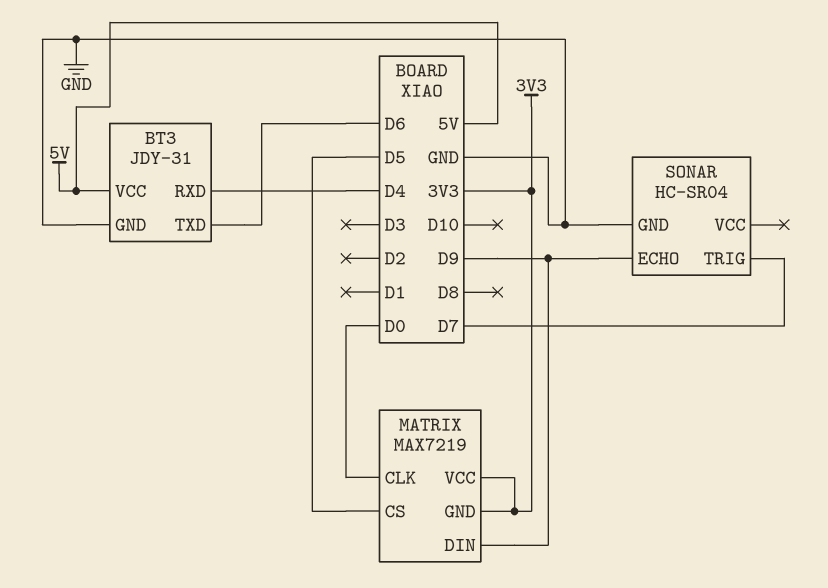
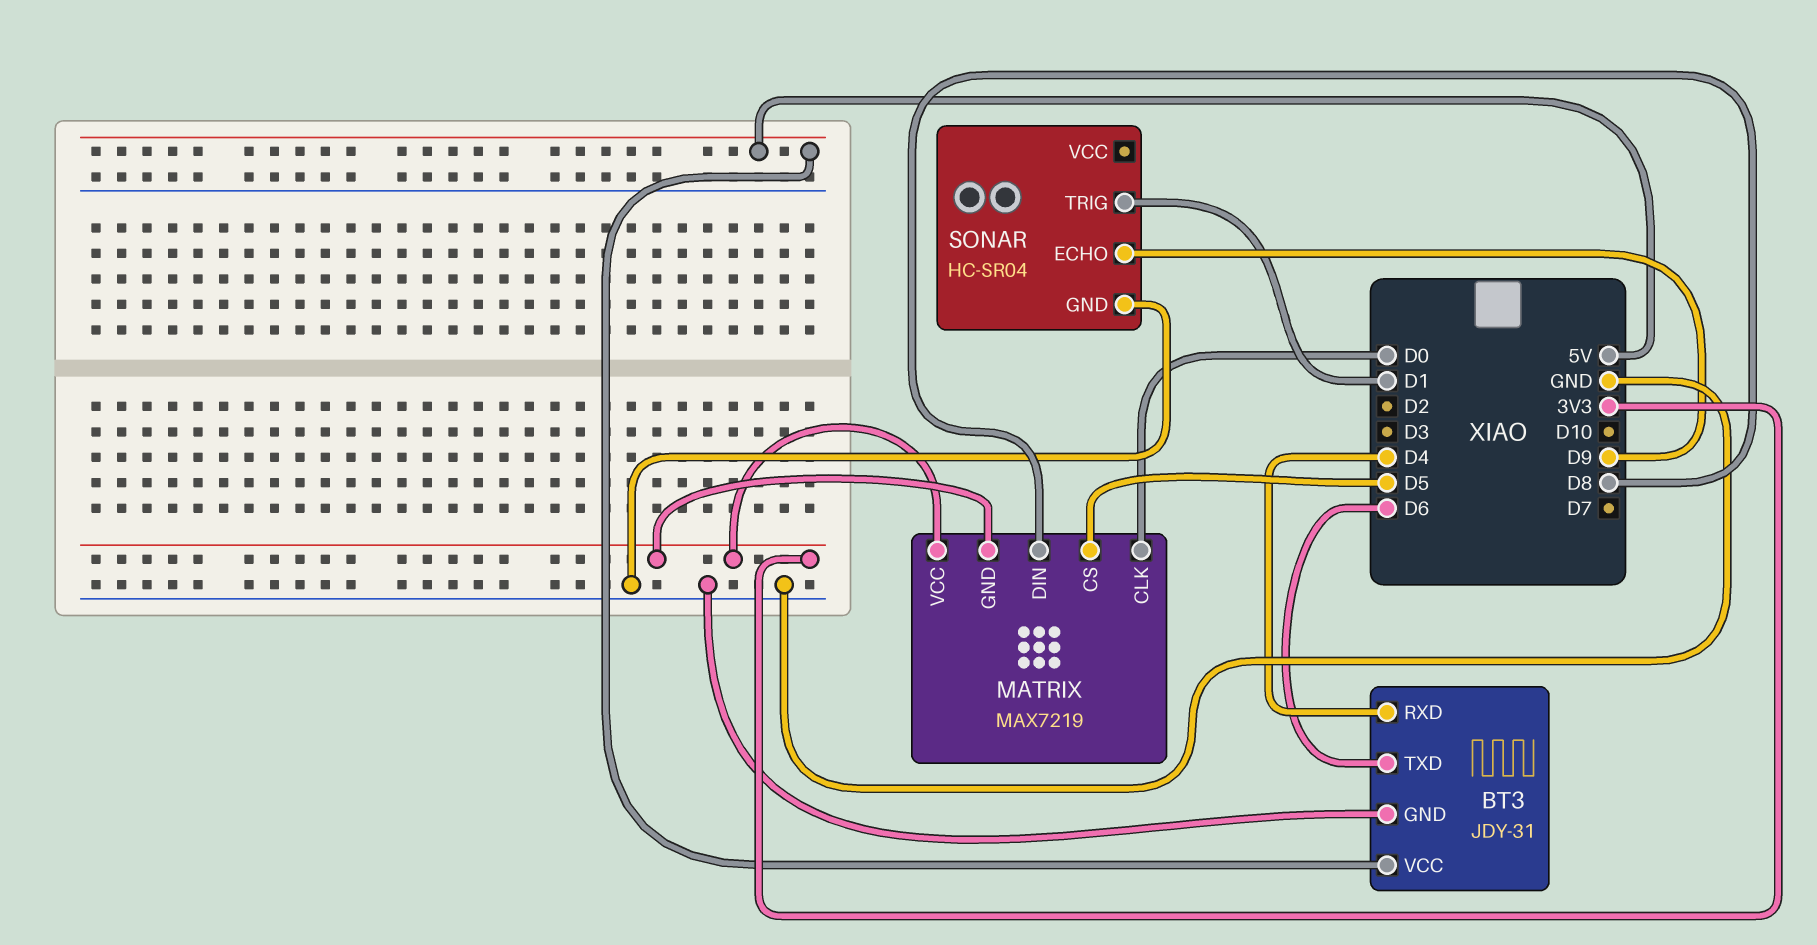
MATRIX pin DIN: D9 -> D8
SONAR pin TRIG: D7 -> D1

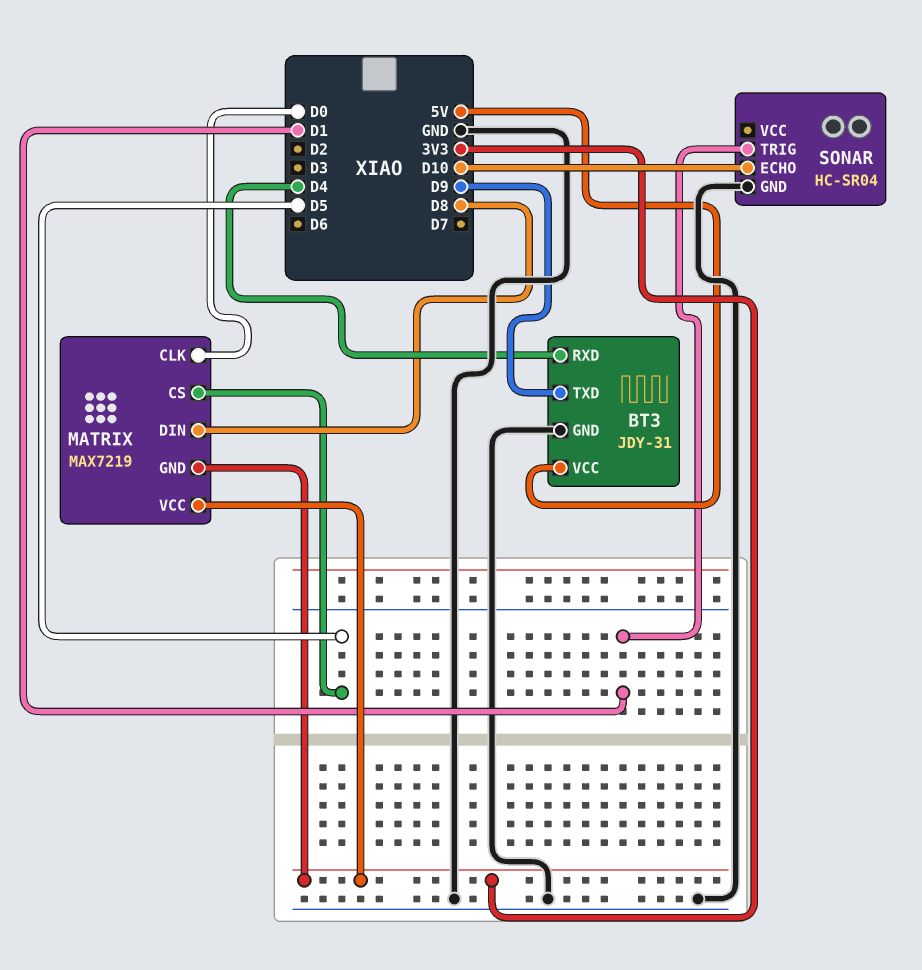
BT3 pin TXD: D6 -> D9
SONAR pin ECHO: D9 -> D10

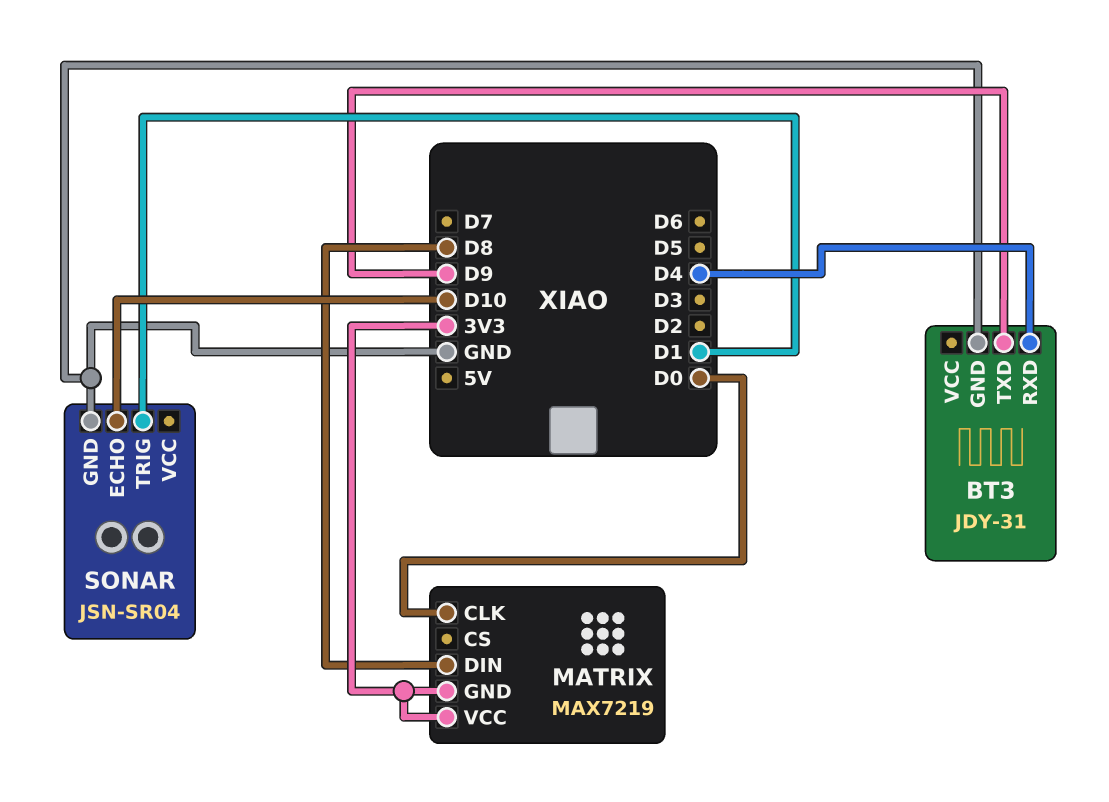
BT3 pin VCC: 5V -> none
MATRIX pin CS: D5 -> none
SONAR: HC-SR04 -> JSN-SR04

